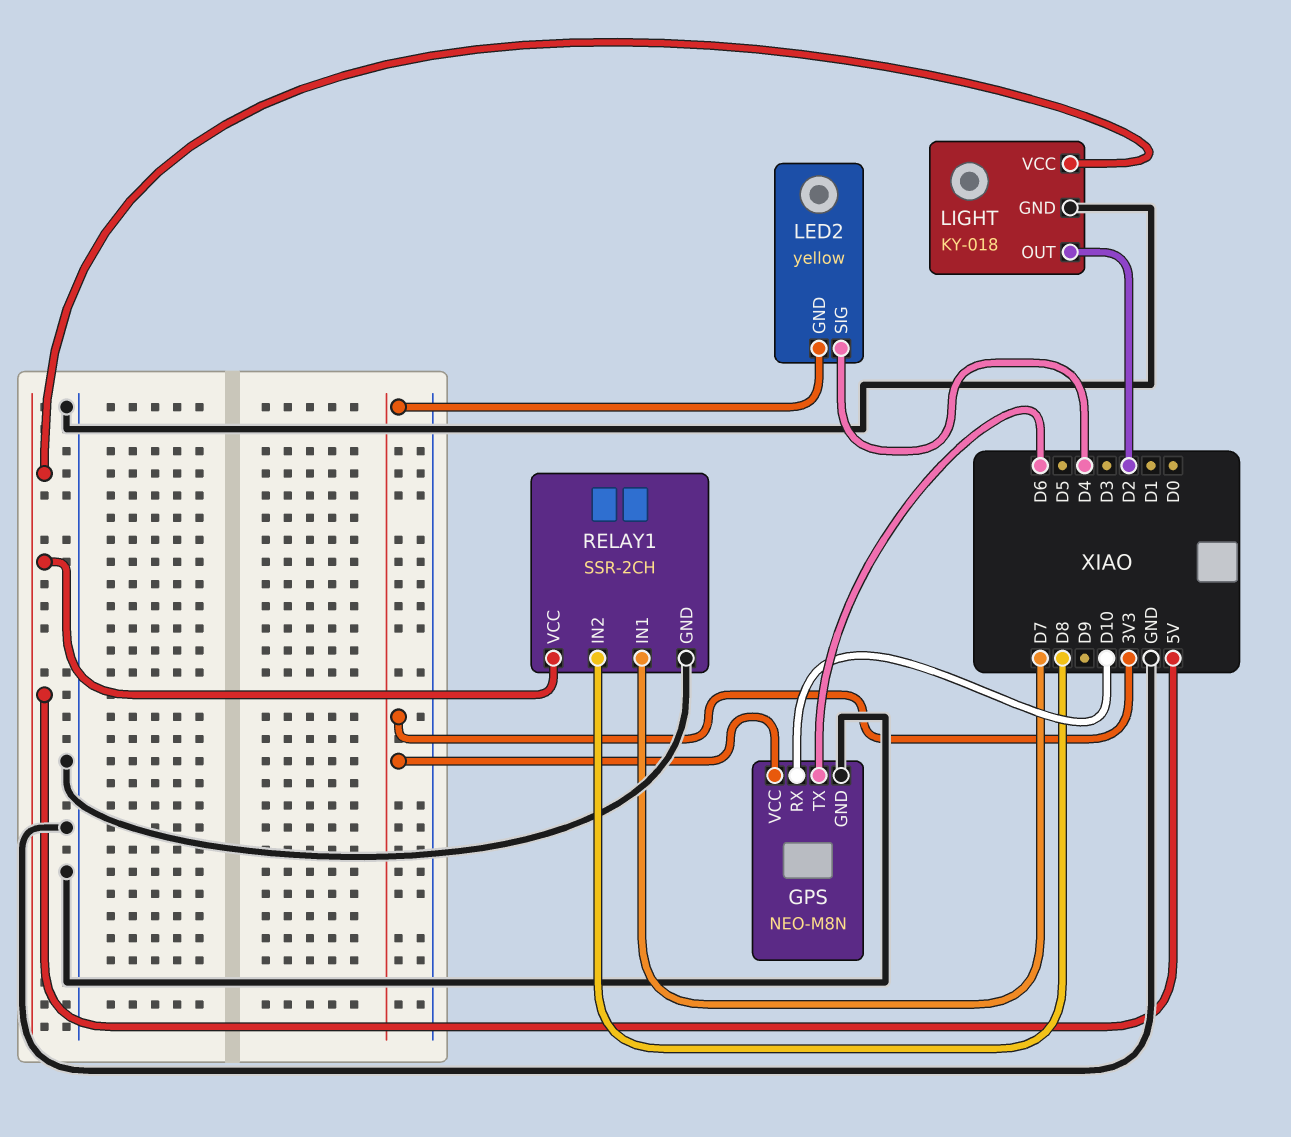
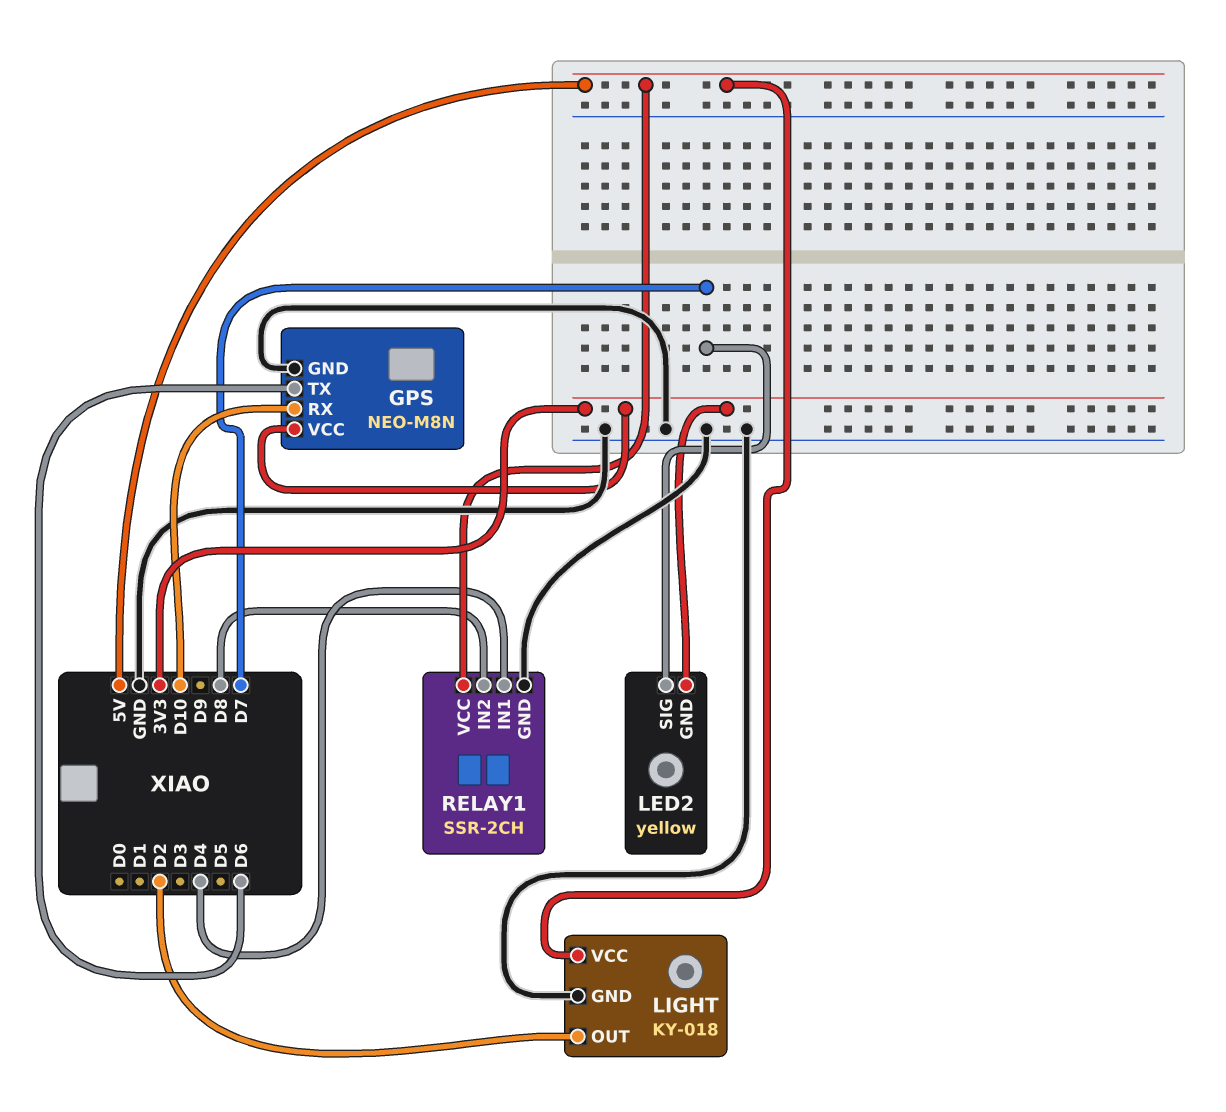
LED2 pin SIG: D4 -> D7
RELAY1 pin IN1: D7 -> D4

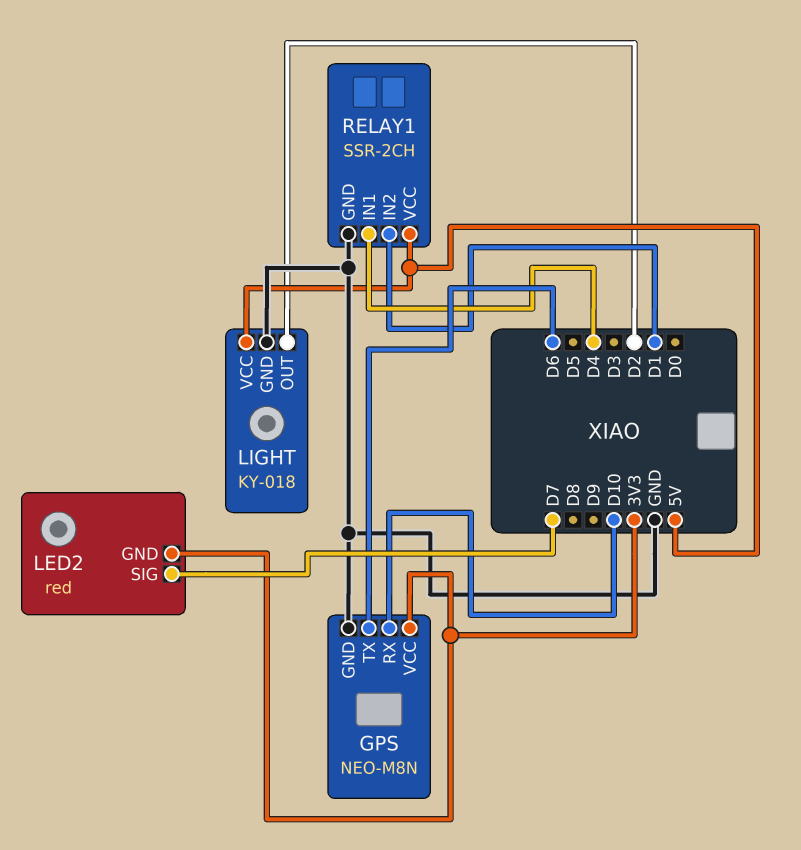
LED2: yellow -> red
RELAY1 pin IN2: D8 -> D1

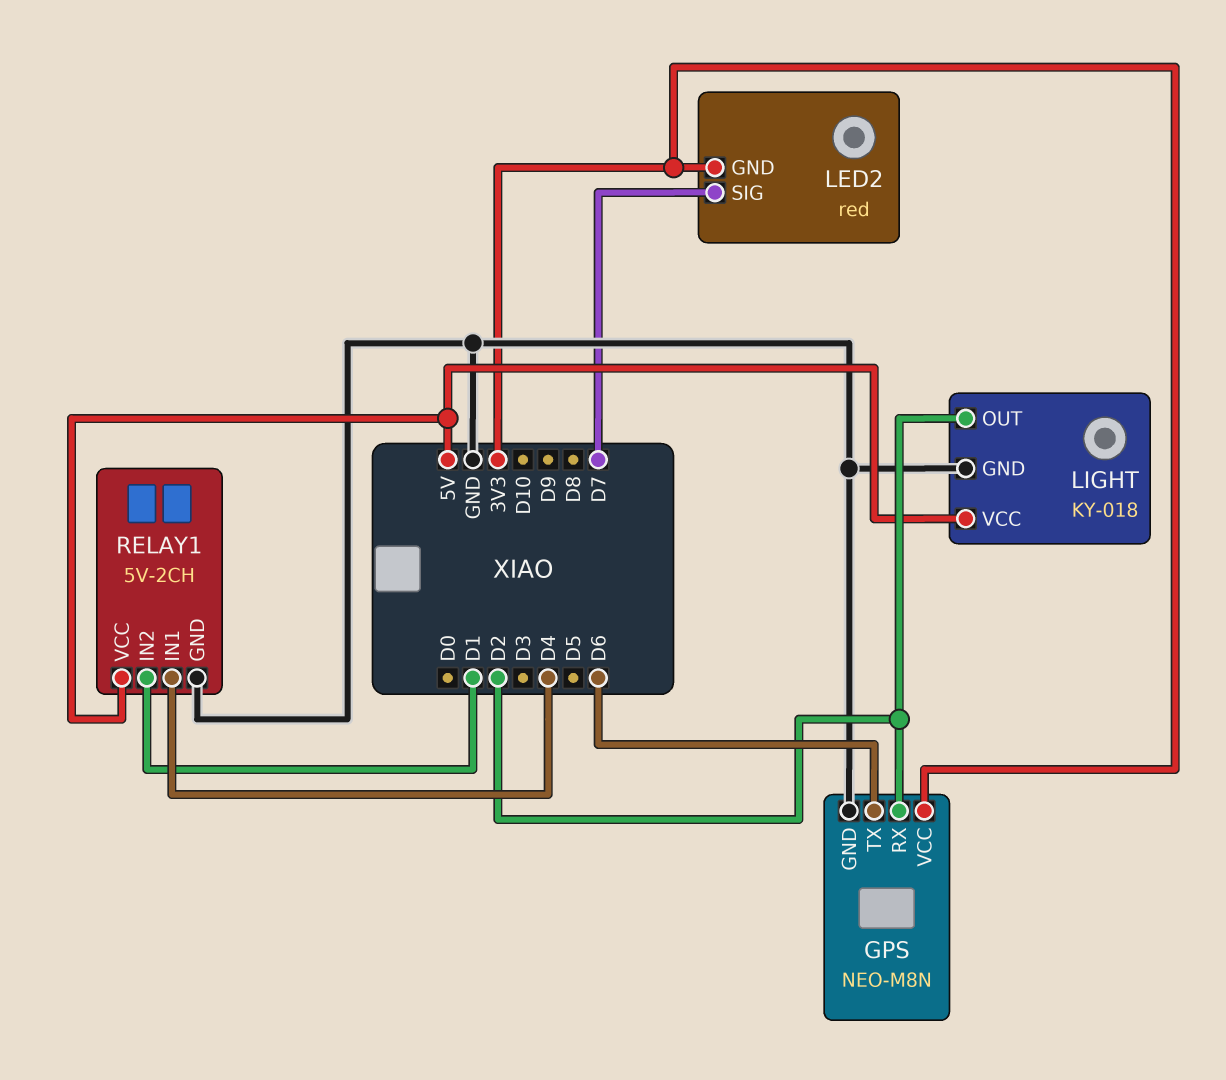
GPS pin RX: D10 -> D2
RELAY1: SSR-2CH -> 5V-2CH

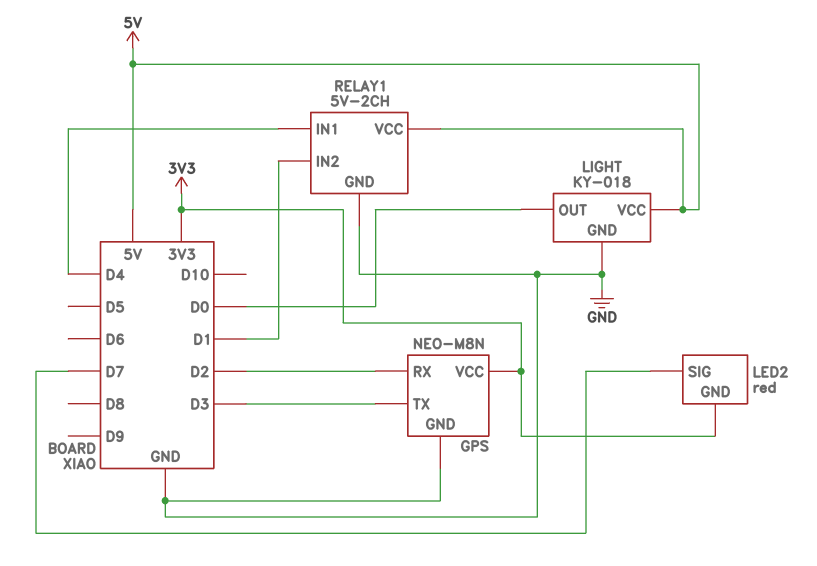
GPS pin TX: D6 -> D3
LIGHT pin OUT: D2 -> D0

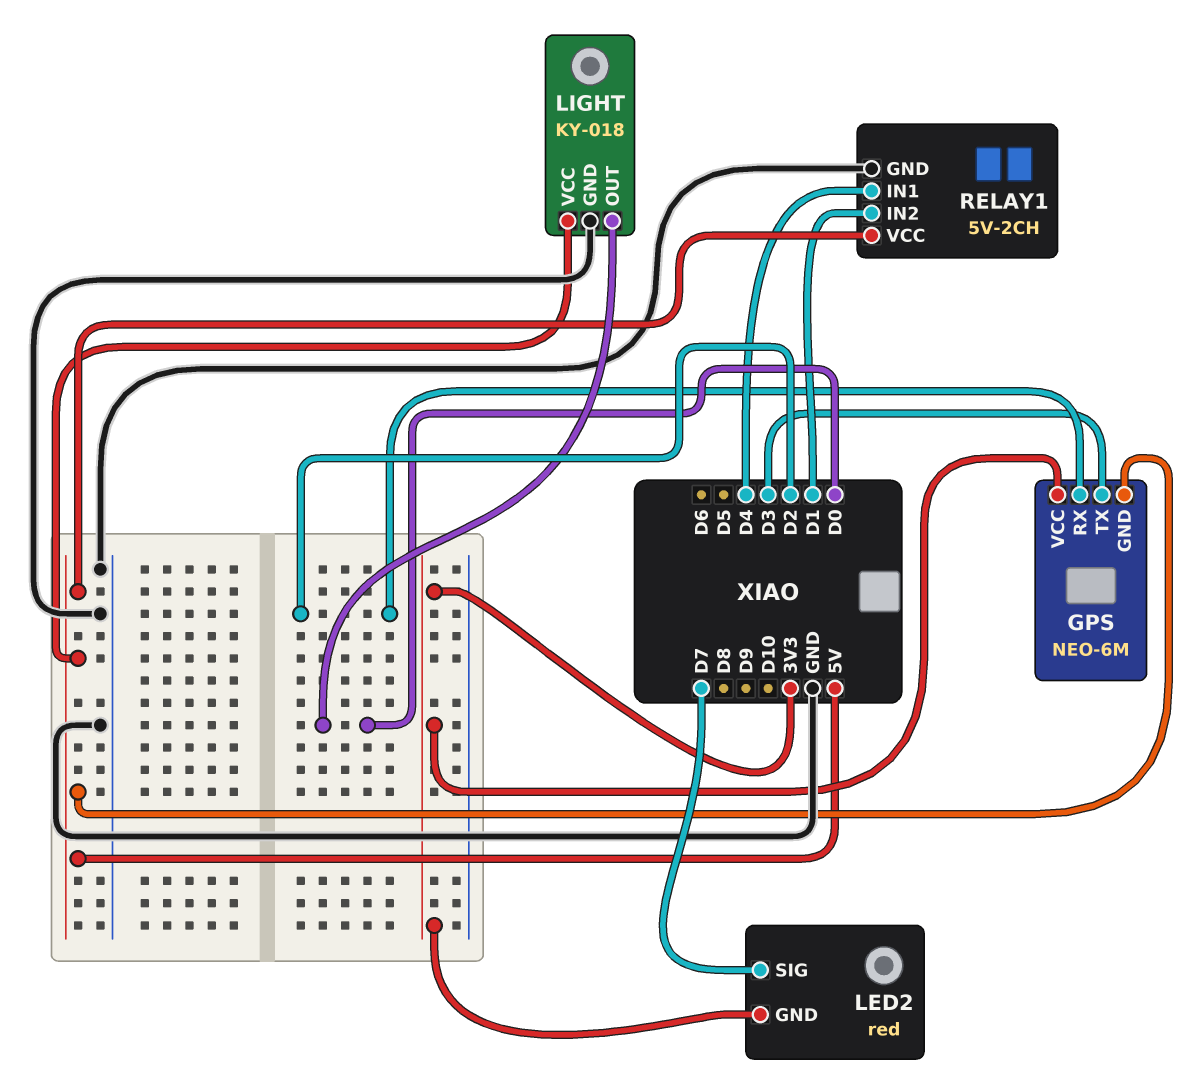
GPS: NEO-M8N -> NEO-6M
GPS pin GND: GND -> 5V

